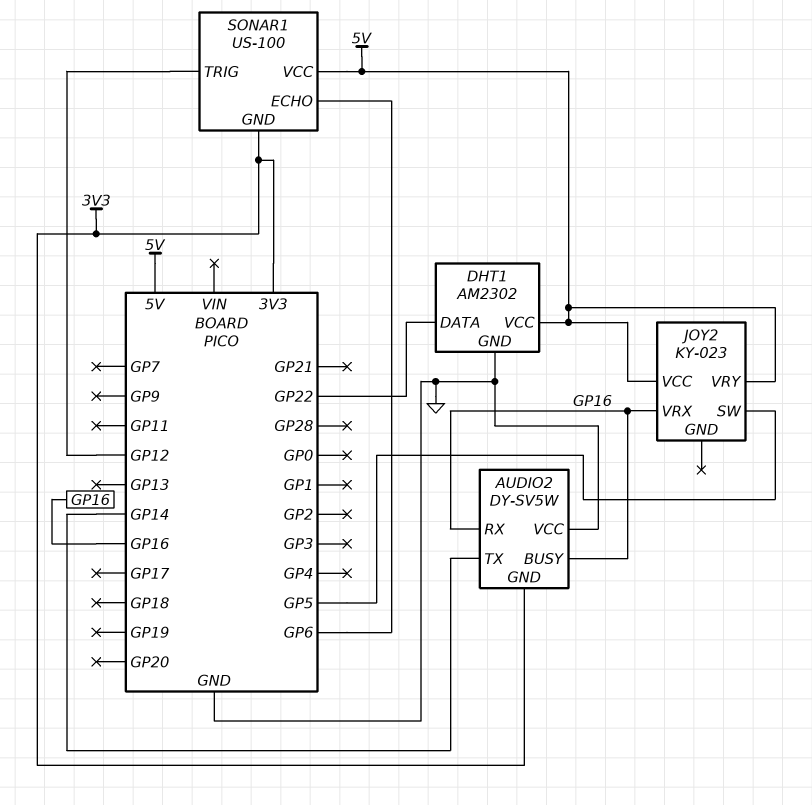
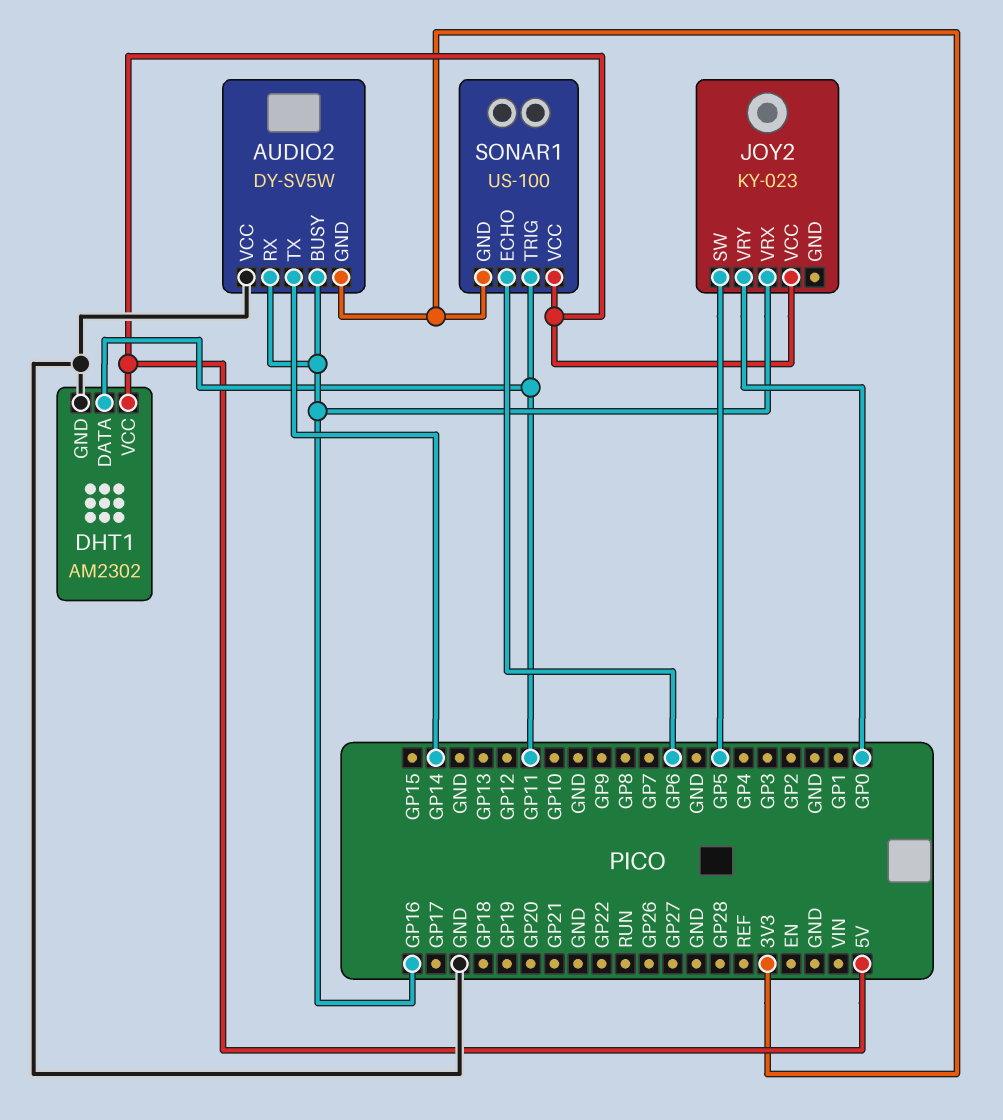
DHT1 pin DATA: GP22 -> GP11
JOY2 pin VRY: 5V -> GP0
SONAR1 pin TRIG: GP12 -> GP11

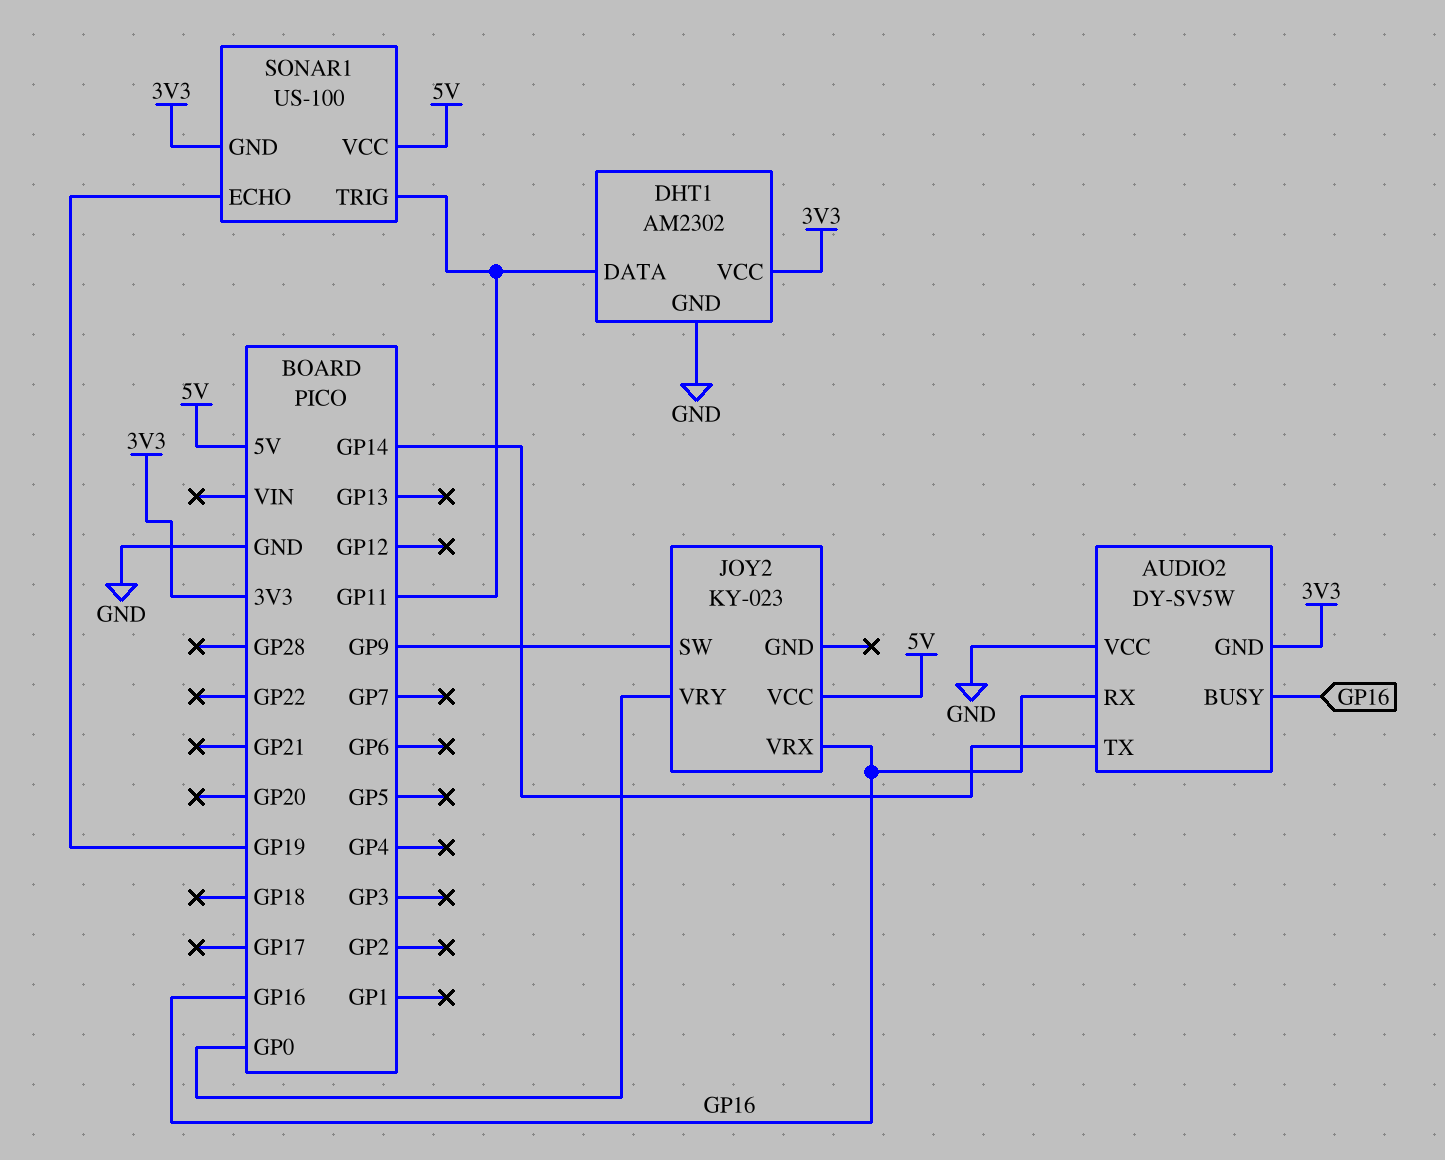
DHT1 pin VCC: 5V -> 3V3
JOY2 pin SW: GP5 -> GP9
SONAR1 pin ECHO: GP6 -> GP19

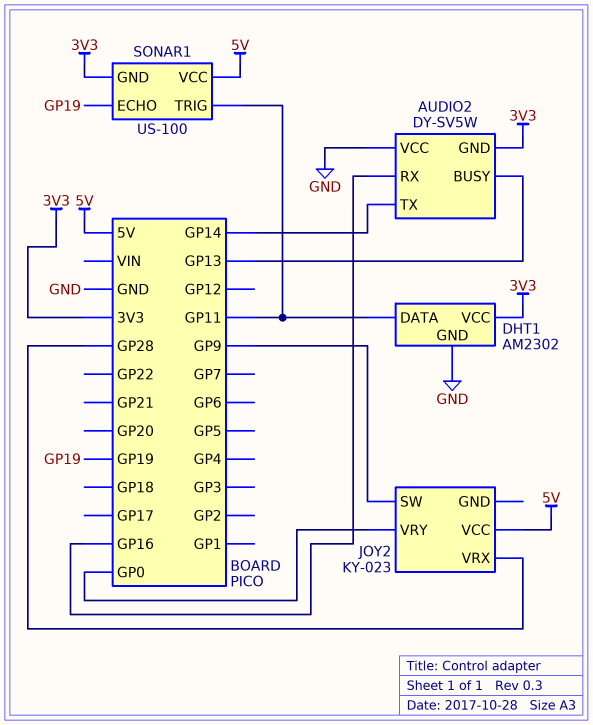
AUDIO2 pin BUSY: GP16 -> GP13
JOY2 pin VRX: GP16 -> GP28

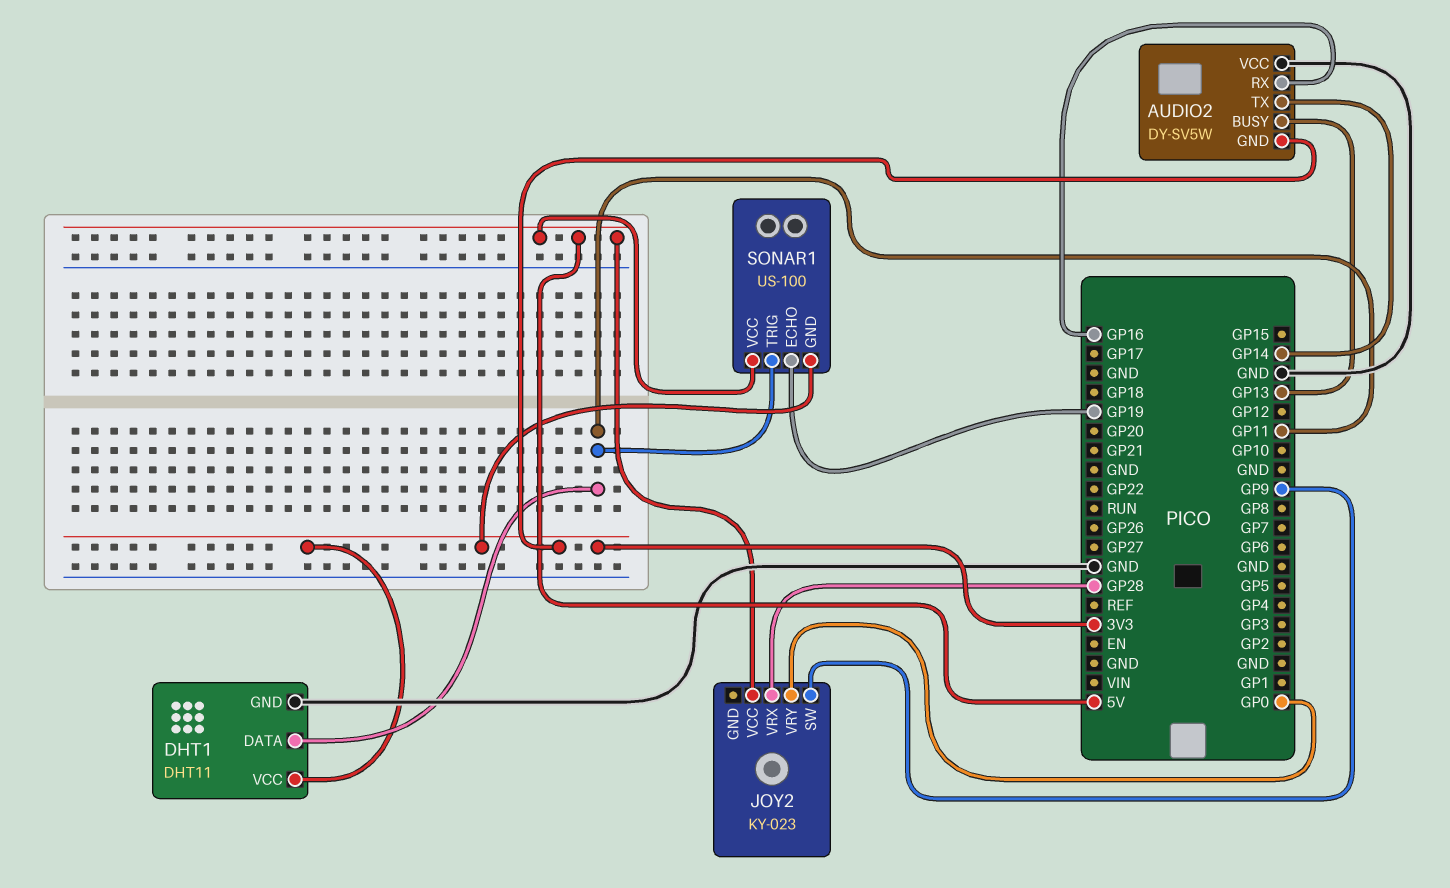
DHT1: AM2302 -> DHT11

